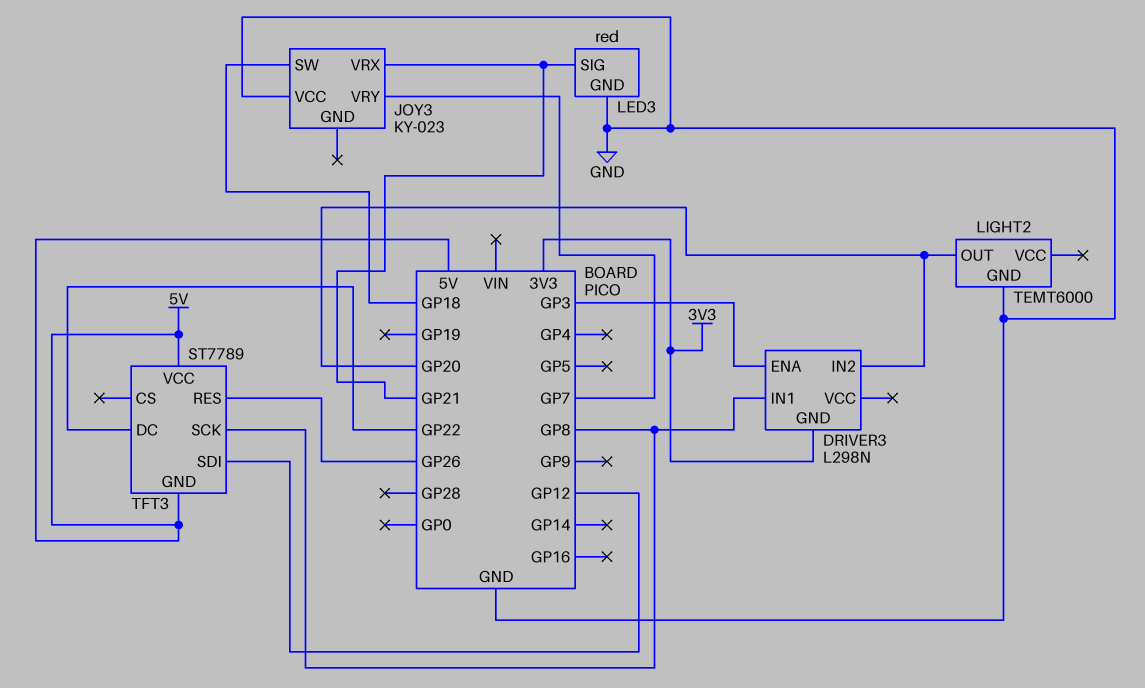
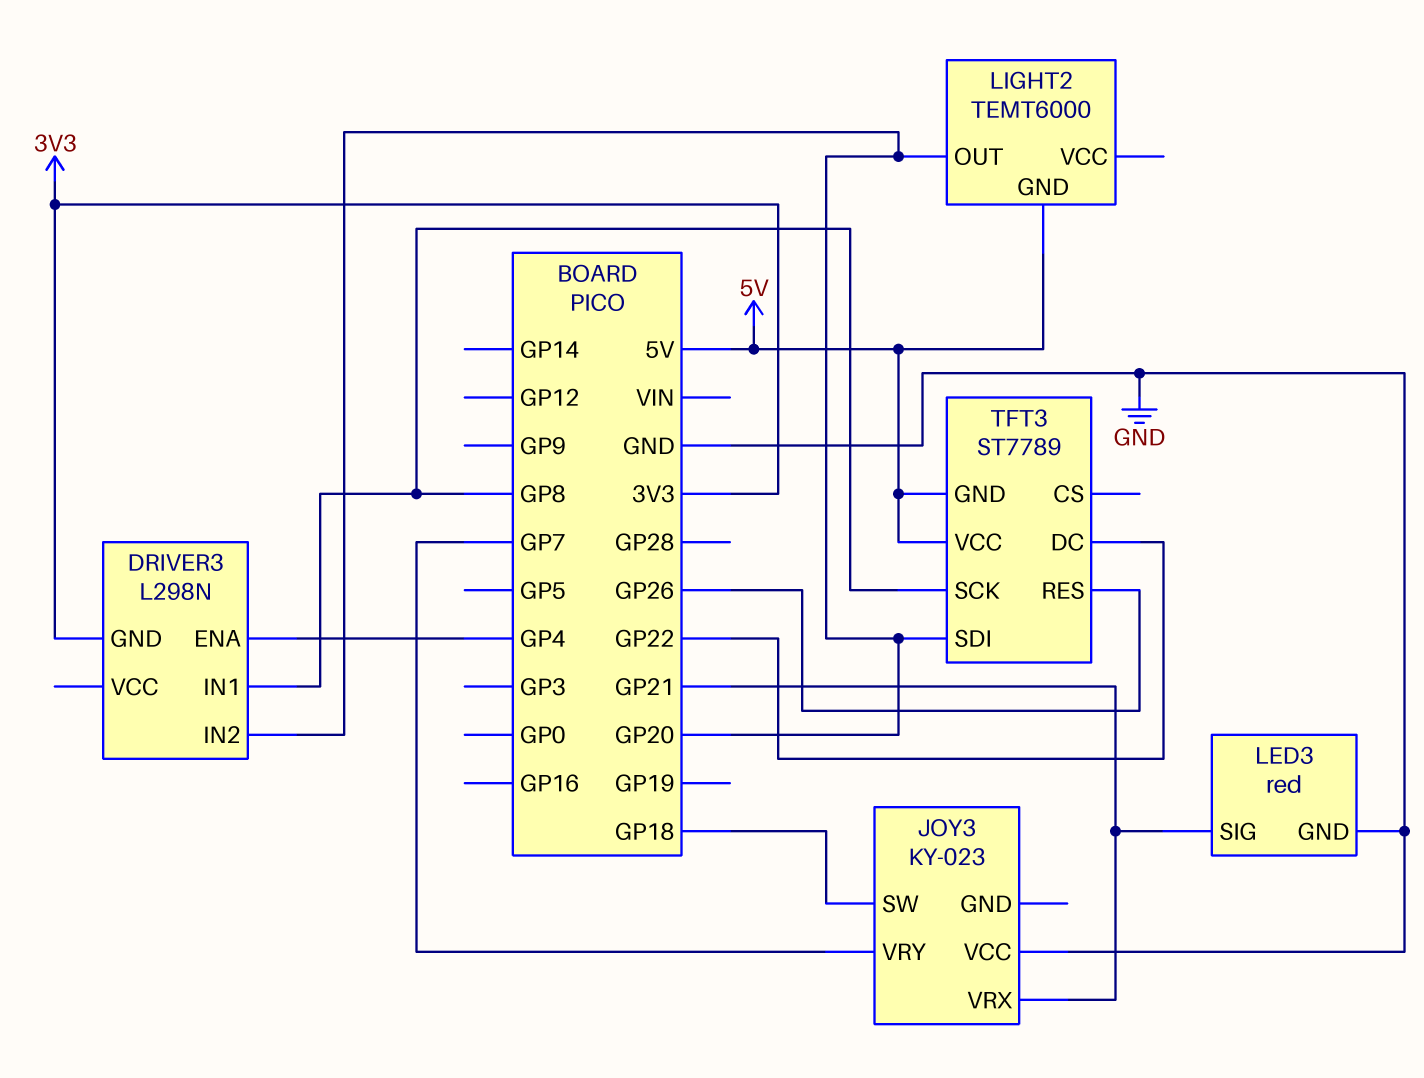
DRIVER3 pin ENA: GP3 -> GP4
LIGHT2 pin GND: GND -> 5V
TFT3 pin SDI: GP12 -> GP20

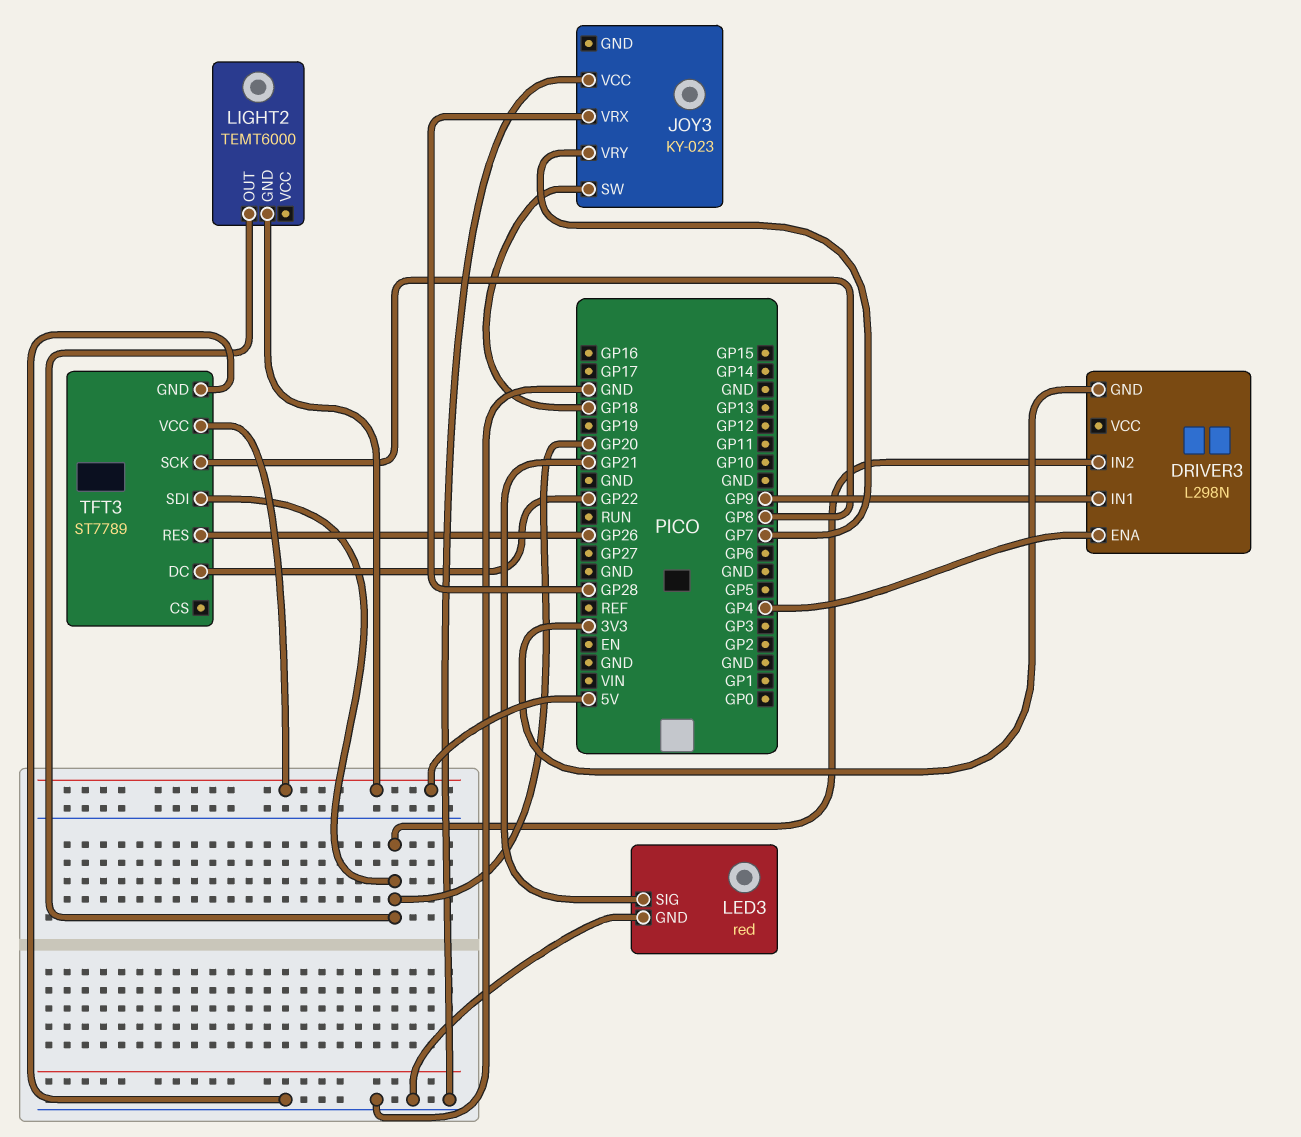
DRIVER3 pin IN1: GP8 -> GP9
JOY3 pin VRX: GP21 -> GP28
TFT3 pin GND: 5V -> GND

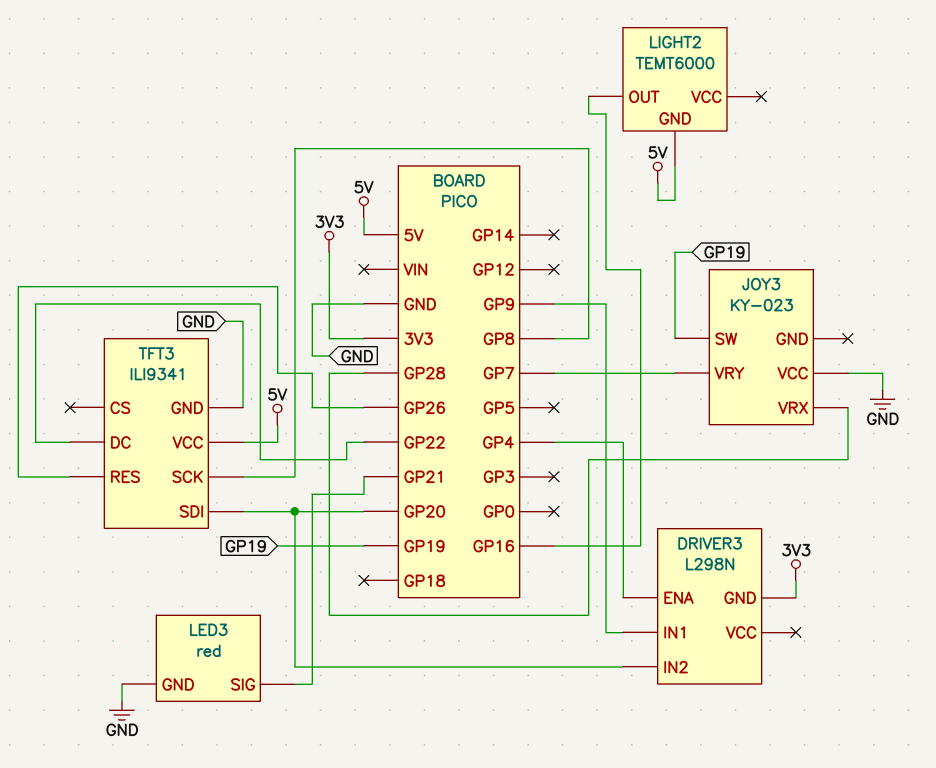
JOY3 pin SW: GP18 -> GP19
LIGHT2 pin OUT: GP20 -> GP16
TFT3: ST7789 -> ILI9341

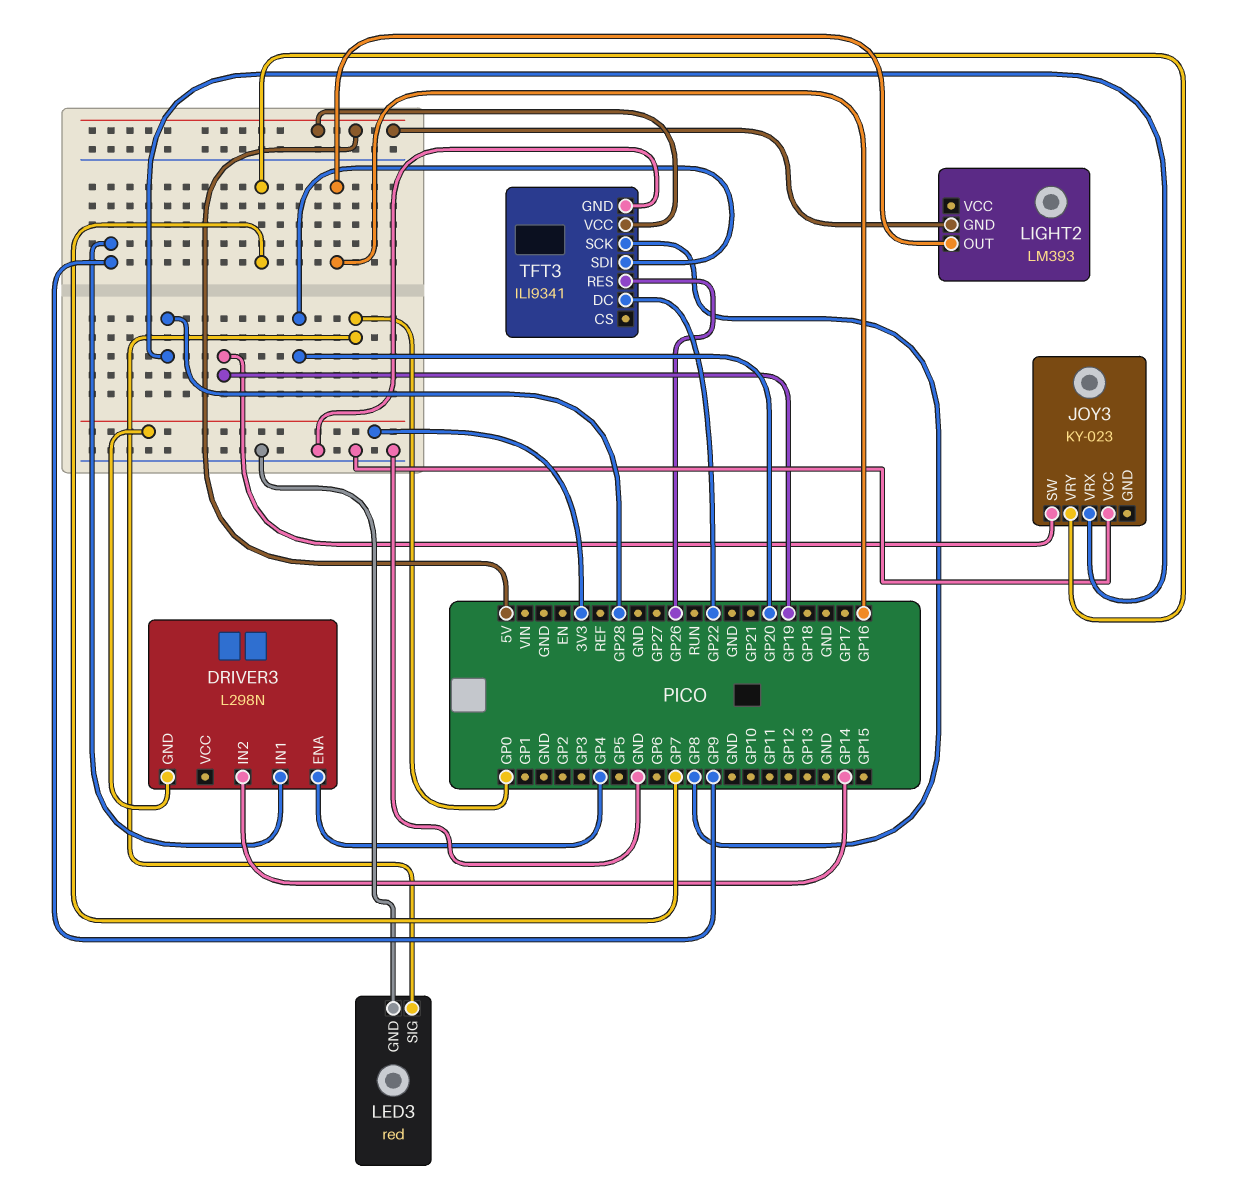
DRIVER3 pin IN2: GP20 -> GP14
LED3 pin SIG: GP21 -> GP0
LIGHT2: TEMT6000 -> LM393

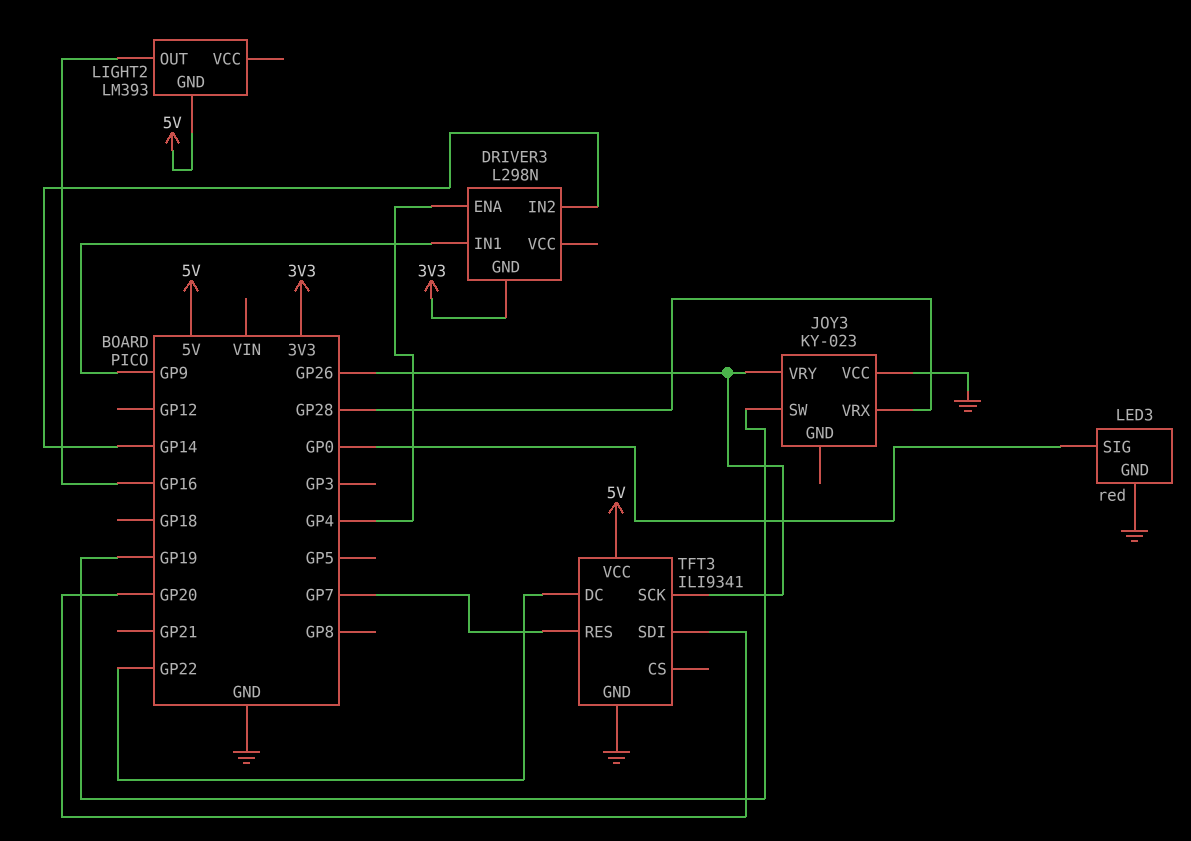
JOY3 pin VRY: GP7 -> GP26
TFT3 pin RES: GP26 -> GP7
TFT3 pin SCK: GP8 -> GP26

